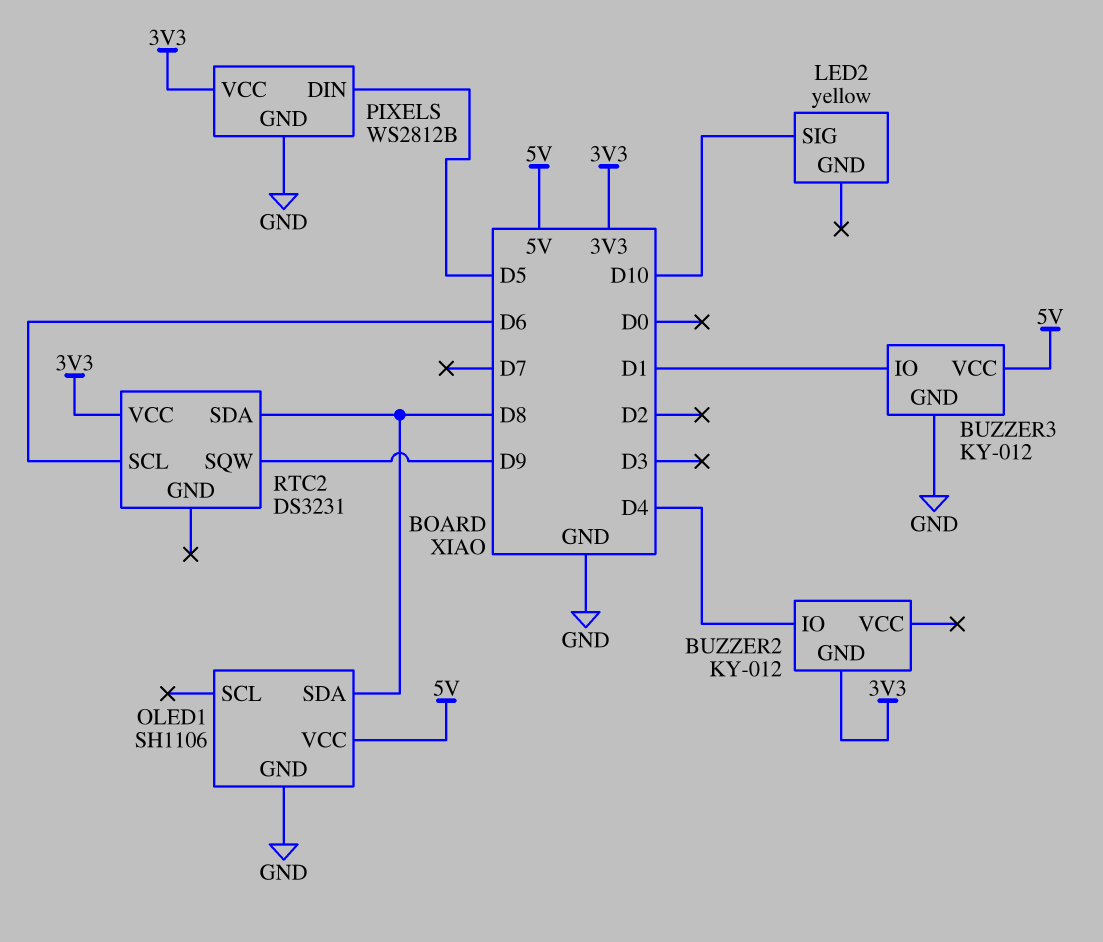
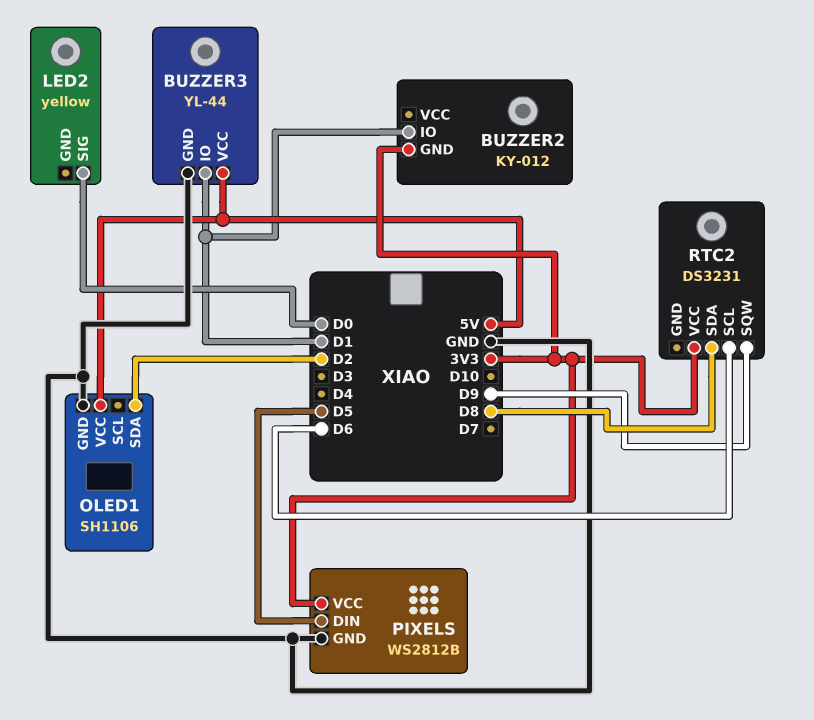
BUZZER2 pin IO: D4 -> D1
BUZZER3: KY-012 -> YL-44
LED2 pin SIG: D10 -> D0
OLED1 pin SDA: D8 -> D2

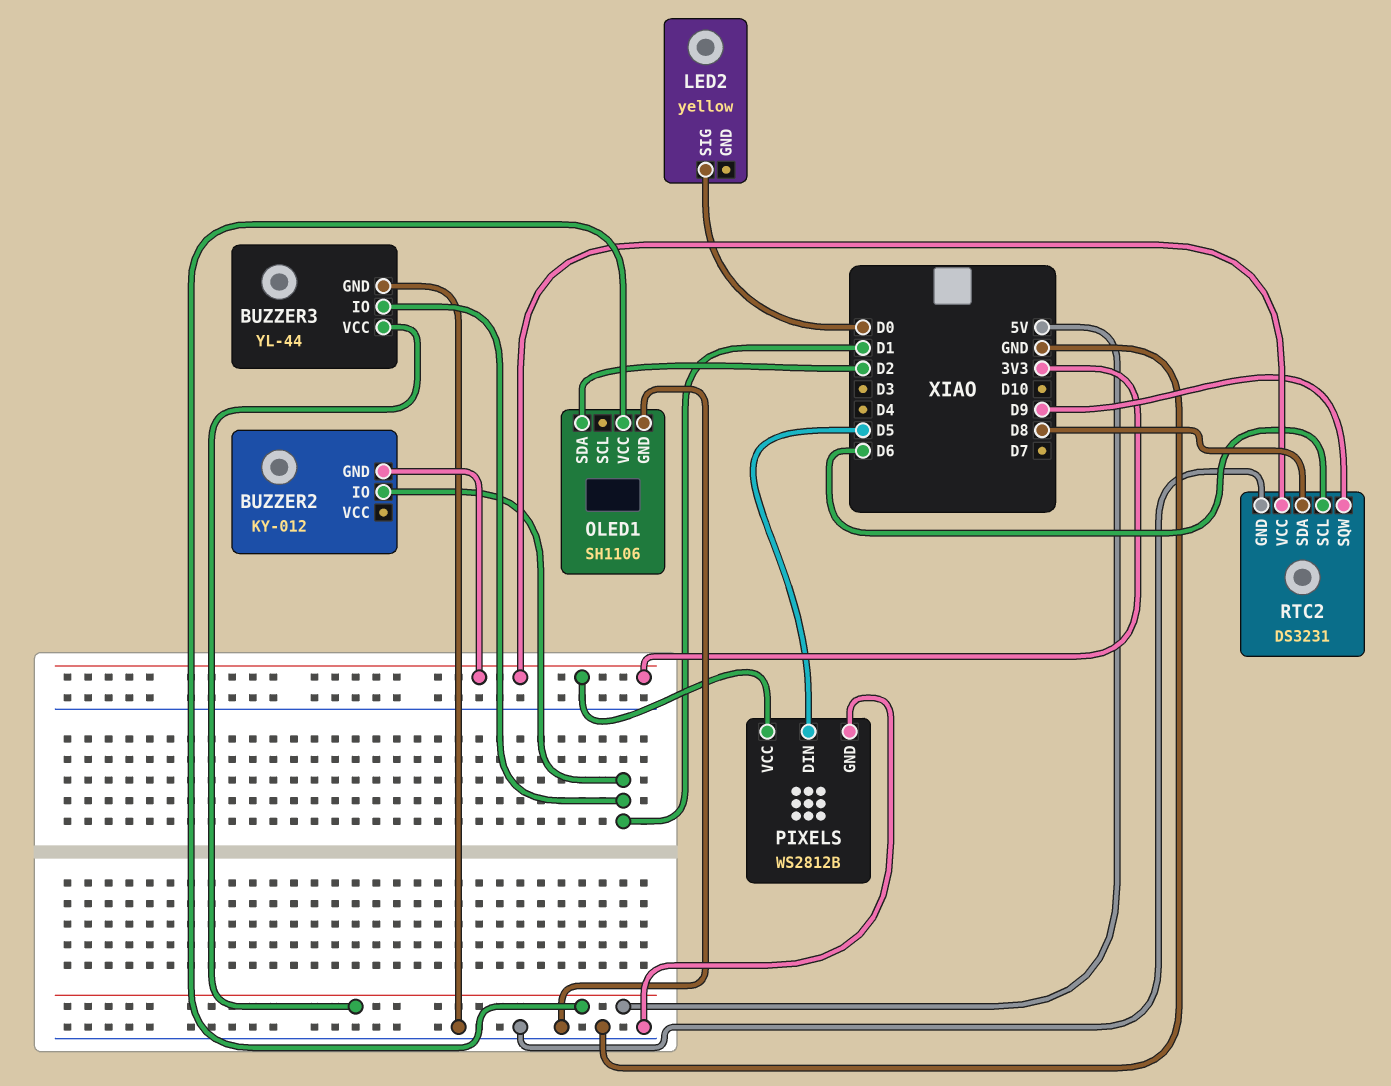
RTC2 pin GND: none -> GND

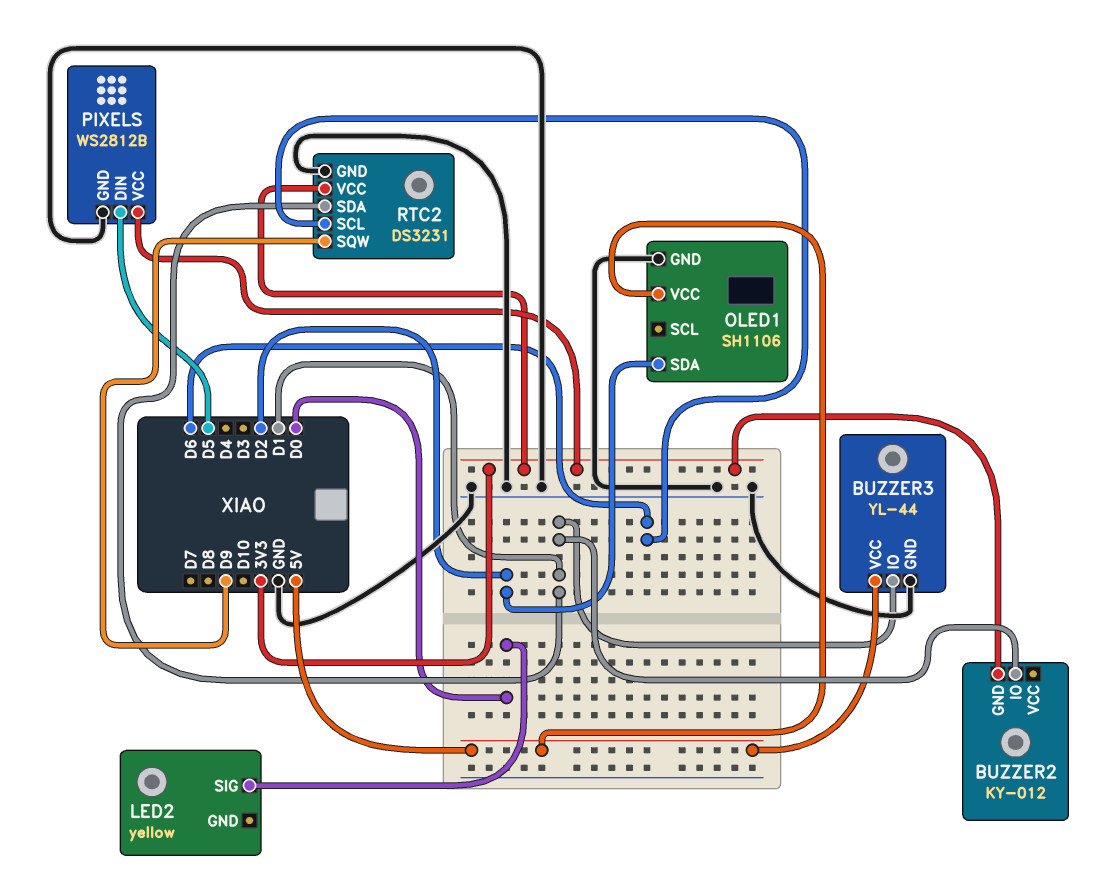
RTC2 pin SDA: D8 -> D1

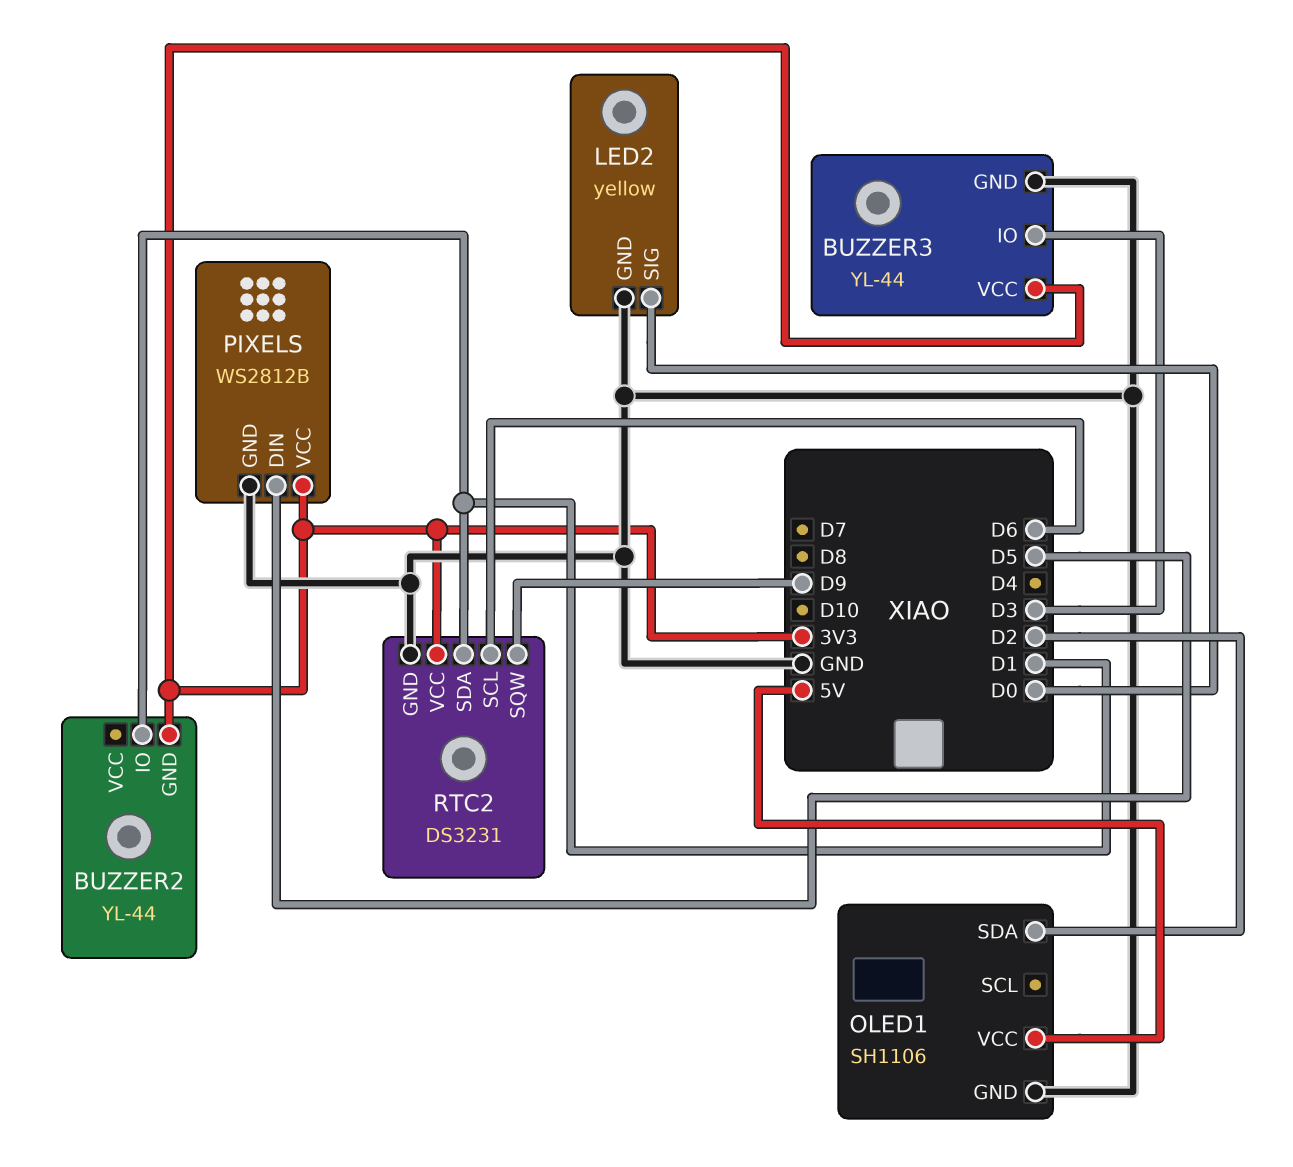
BUZZER2: KY-012 -> YL-44
BUZZER3 pin IO: D1 -> D3
BUZZER3 pin VCC: 5V -> 3V3
LED2 pin GND: none -> GND

